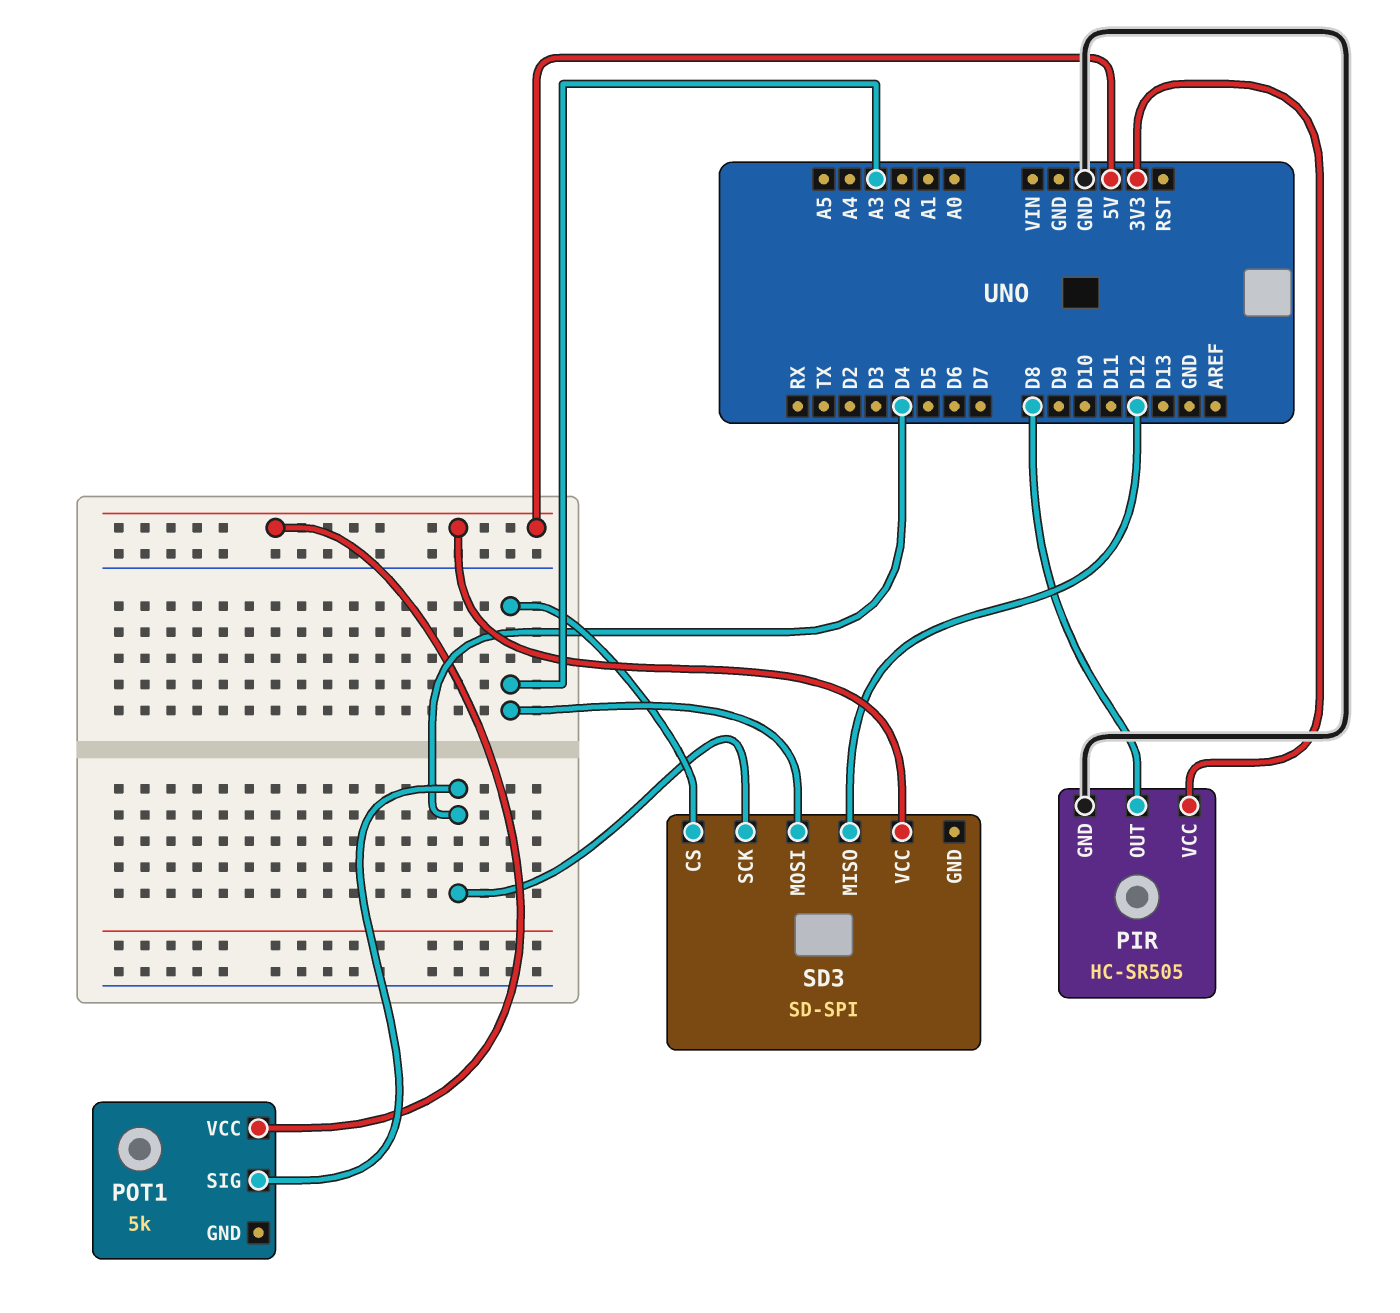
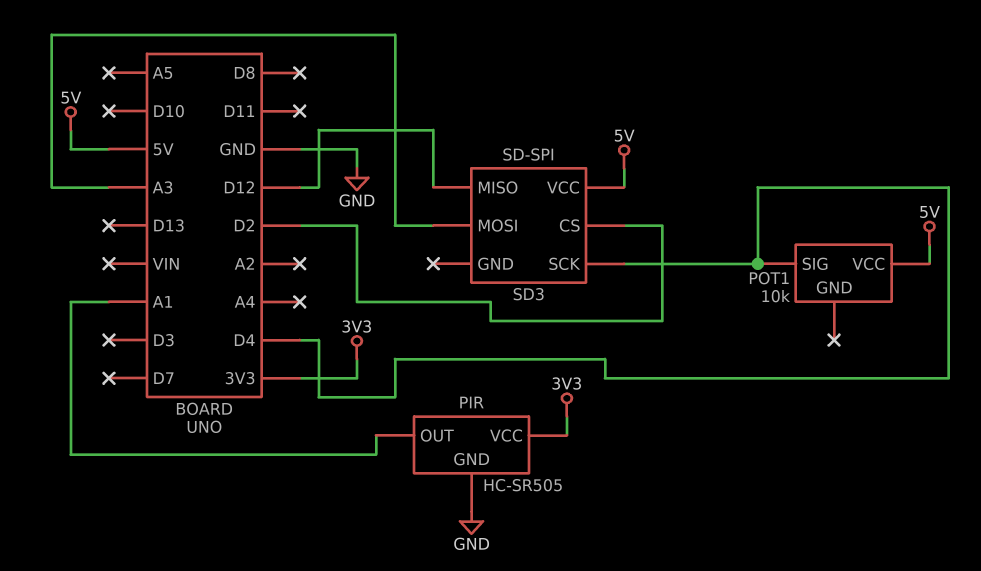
PIR pin OUT: D8 -> A1
POT1: 5k -> 10k
SD3 pin CS: A3 -> D2

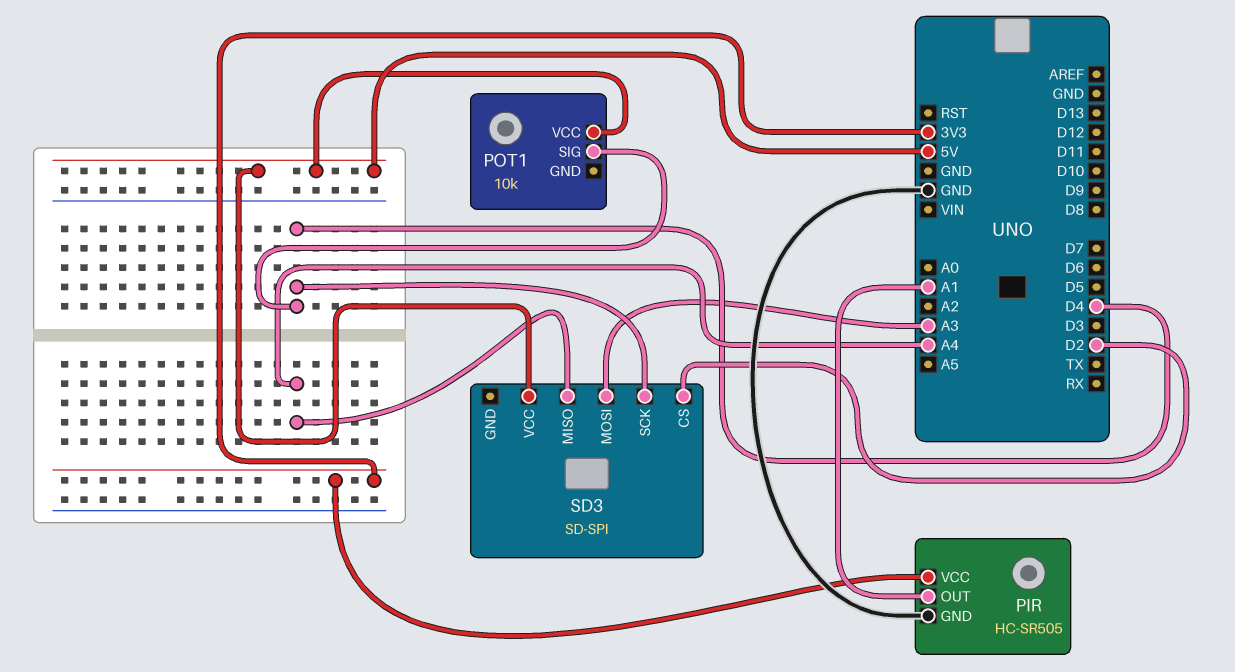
SD3 pin MISO: D12 -> A4

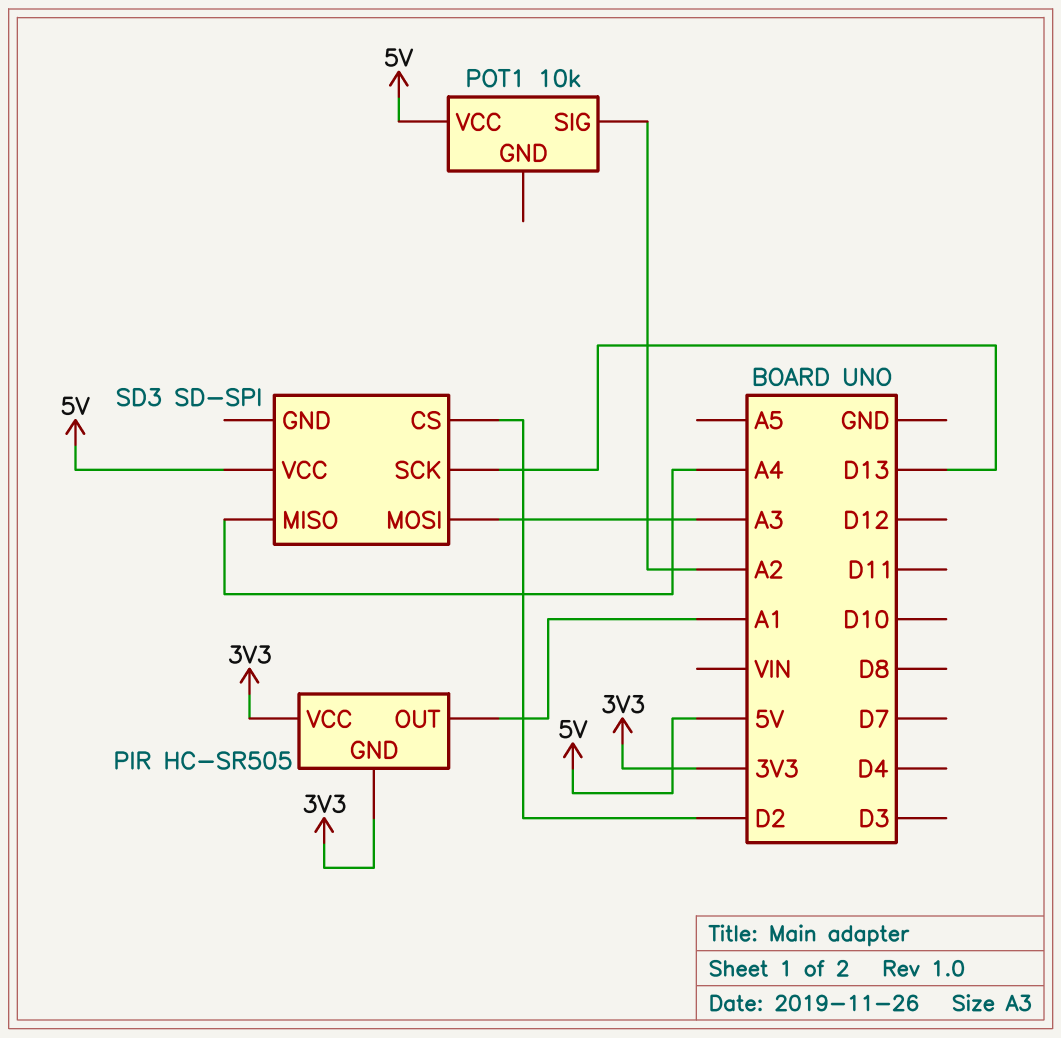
PIR pin GND: GND -> 3V3
POT1 pin SIG: D4 -> A2
SD3 pin SCK: D4 -> D13

